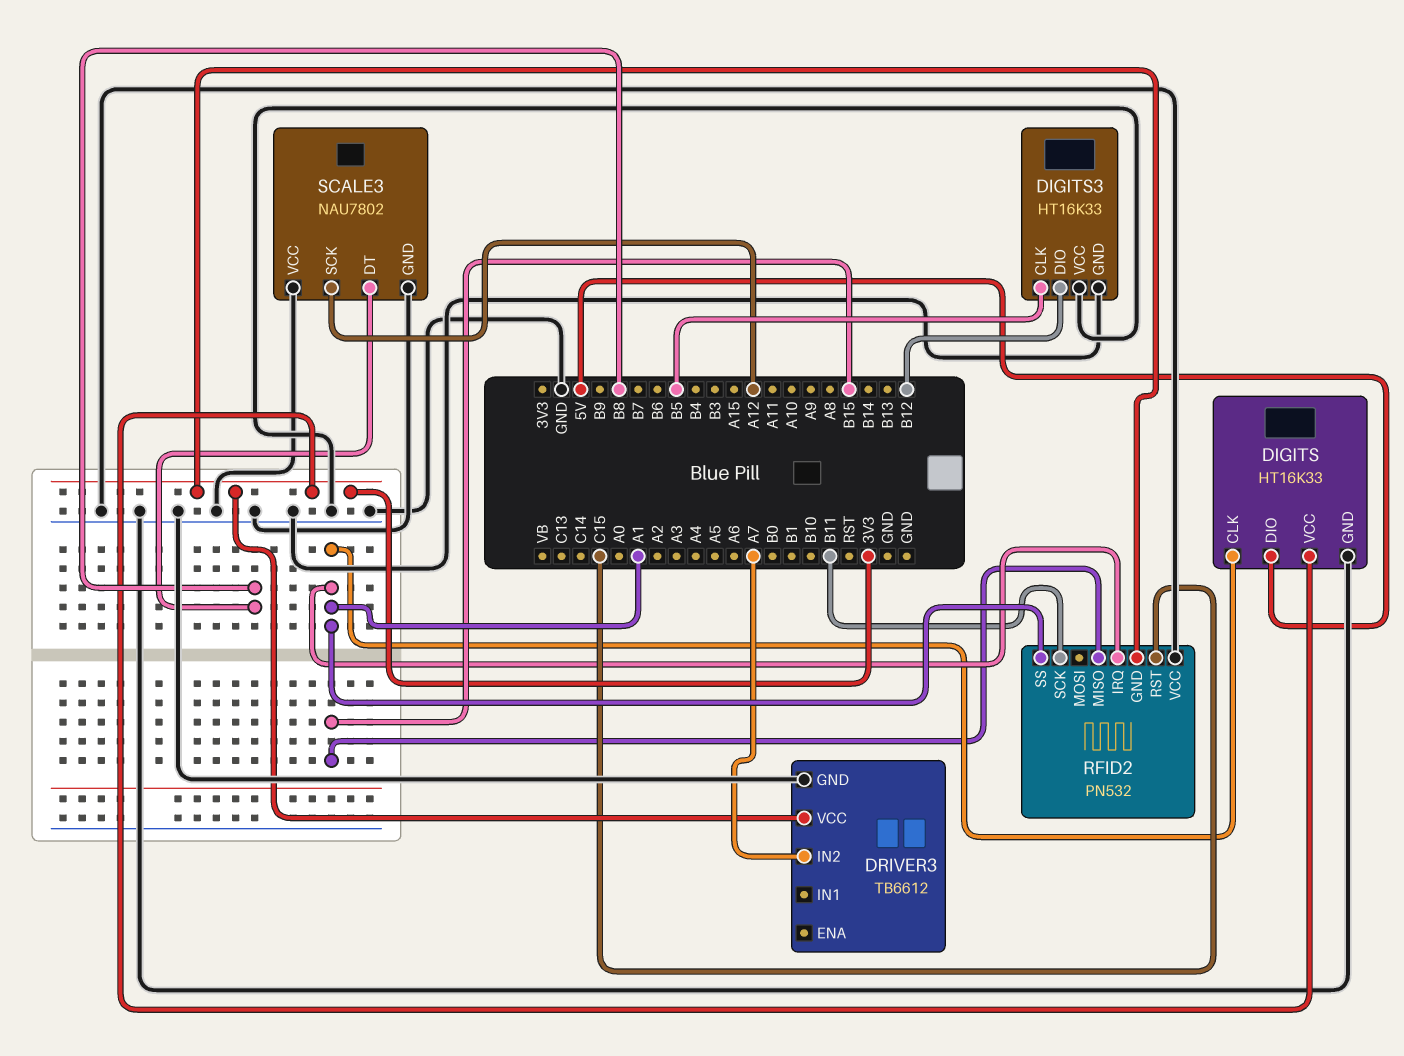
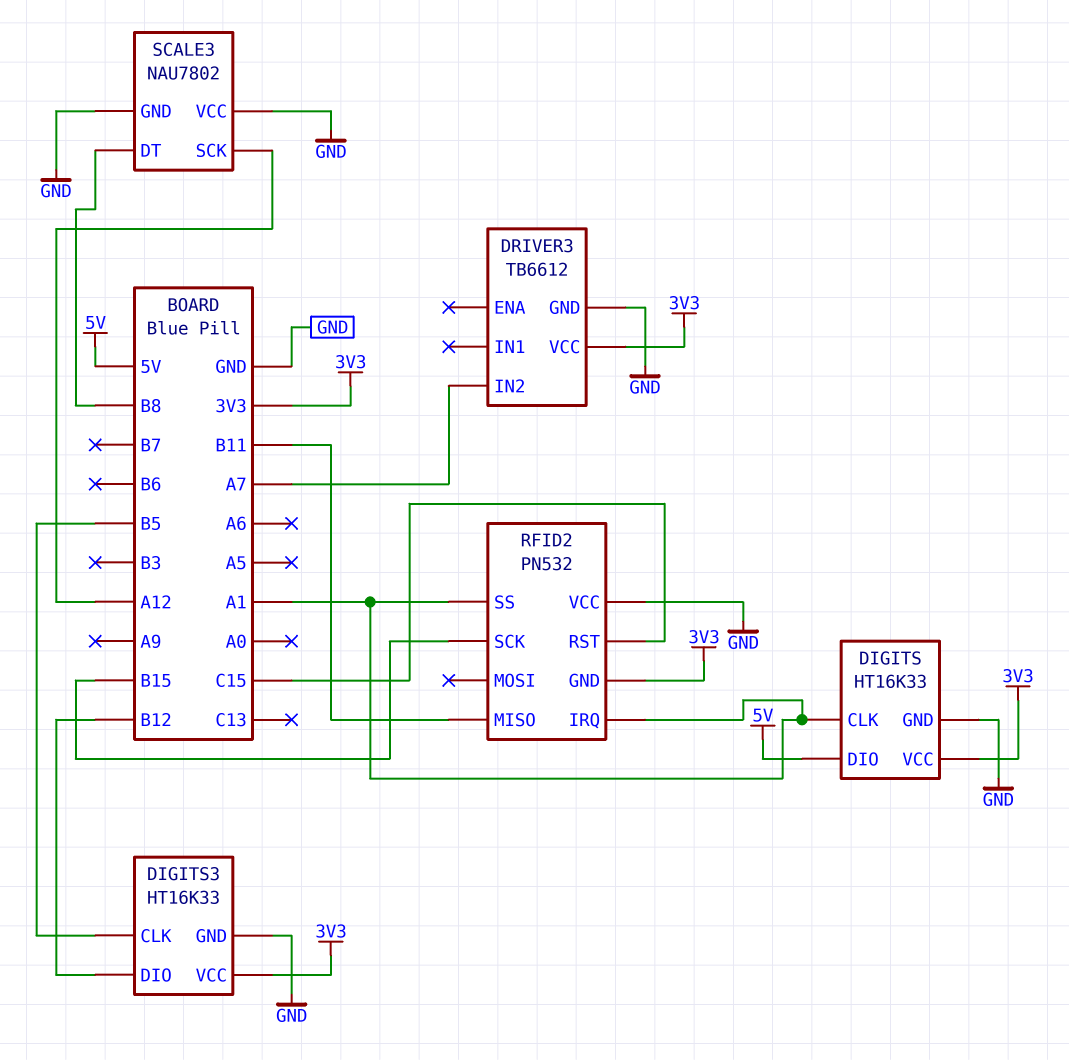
DIGITS3 pin VCC: GND -> 3V3
RFID2 pin MISO: B15 -> B11
RFID2 pin SCK: B11 -> B15

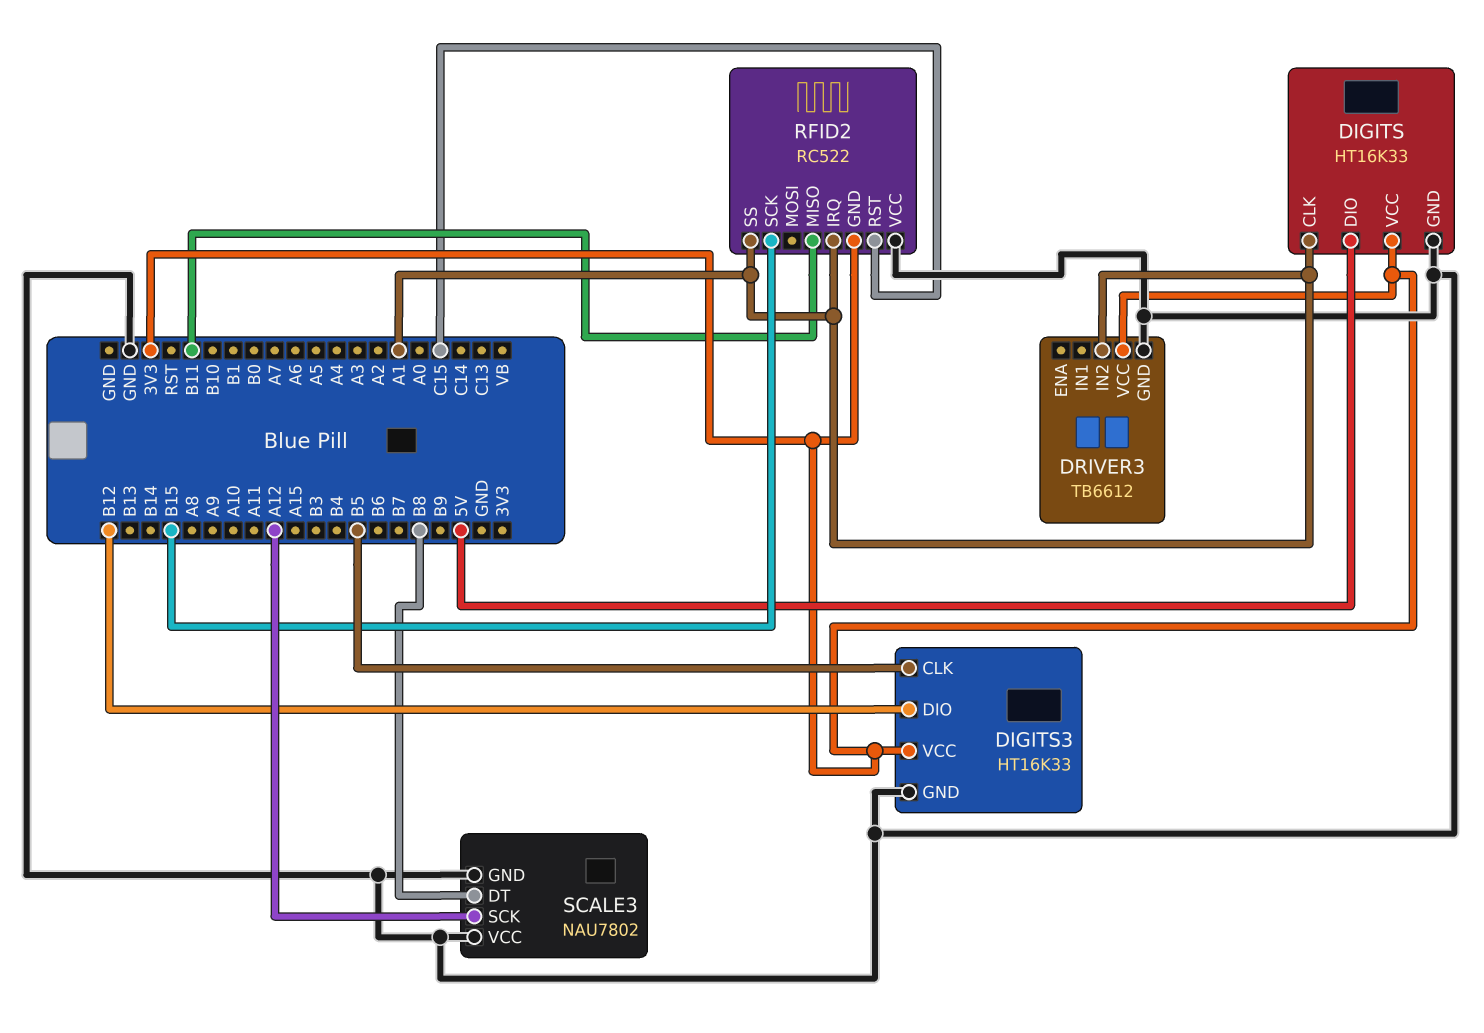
DRIVER3 pin IN2: A7 -> A1
RFID2: PN532 -> RC522

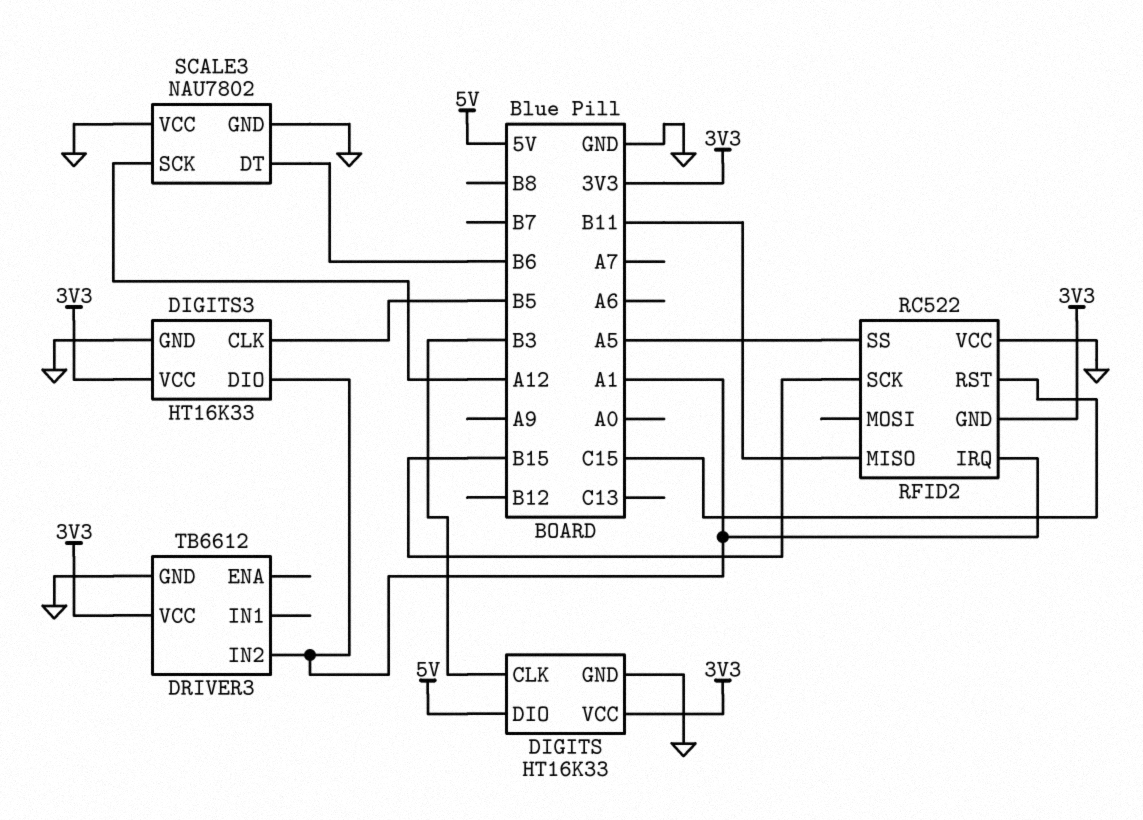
DIGITS pin CLK: A1 -> B3
DIGITS3 pin DIO: B12 -> A1
RFID2 pin SS: A1 -> A5
SCALE3 pin DT: B8 -> B6

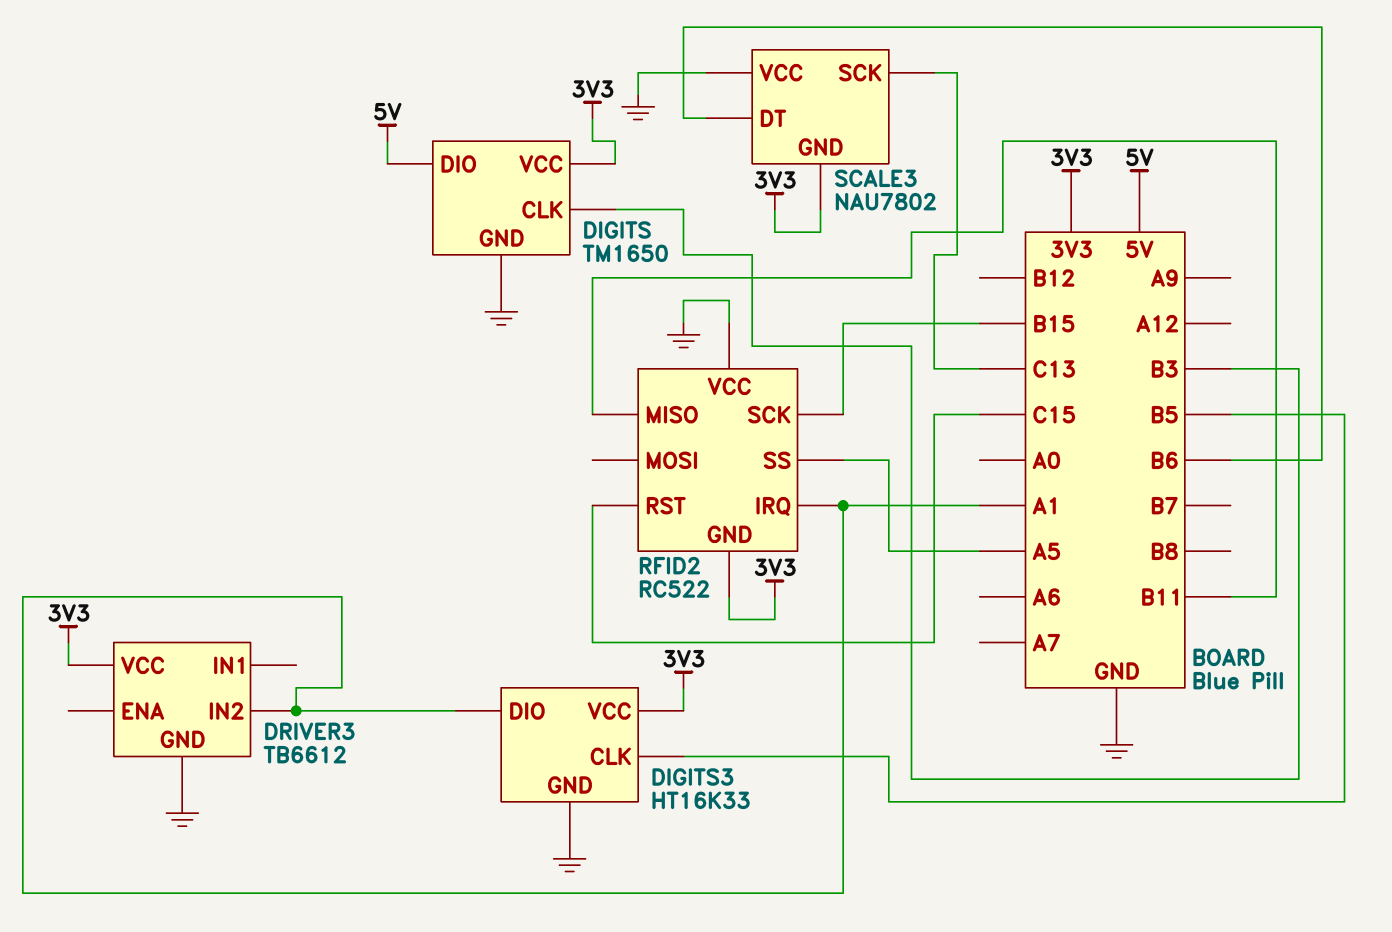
DIGITS: HT16K33 -> TM1650
SCALE3 pin GND: GND -> 3V3
SCALE3 pin SCK: A12 -> C13

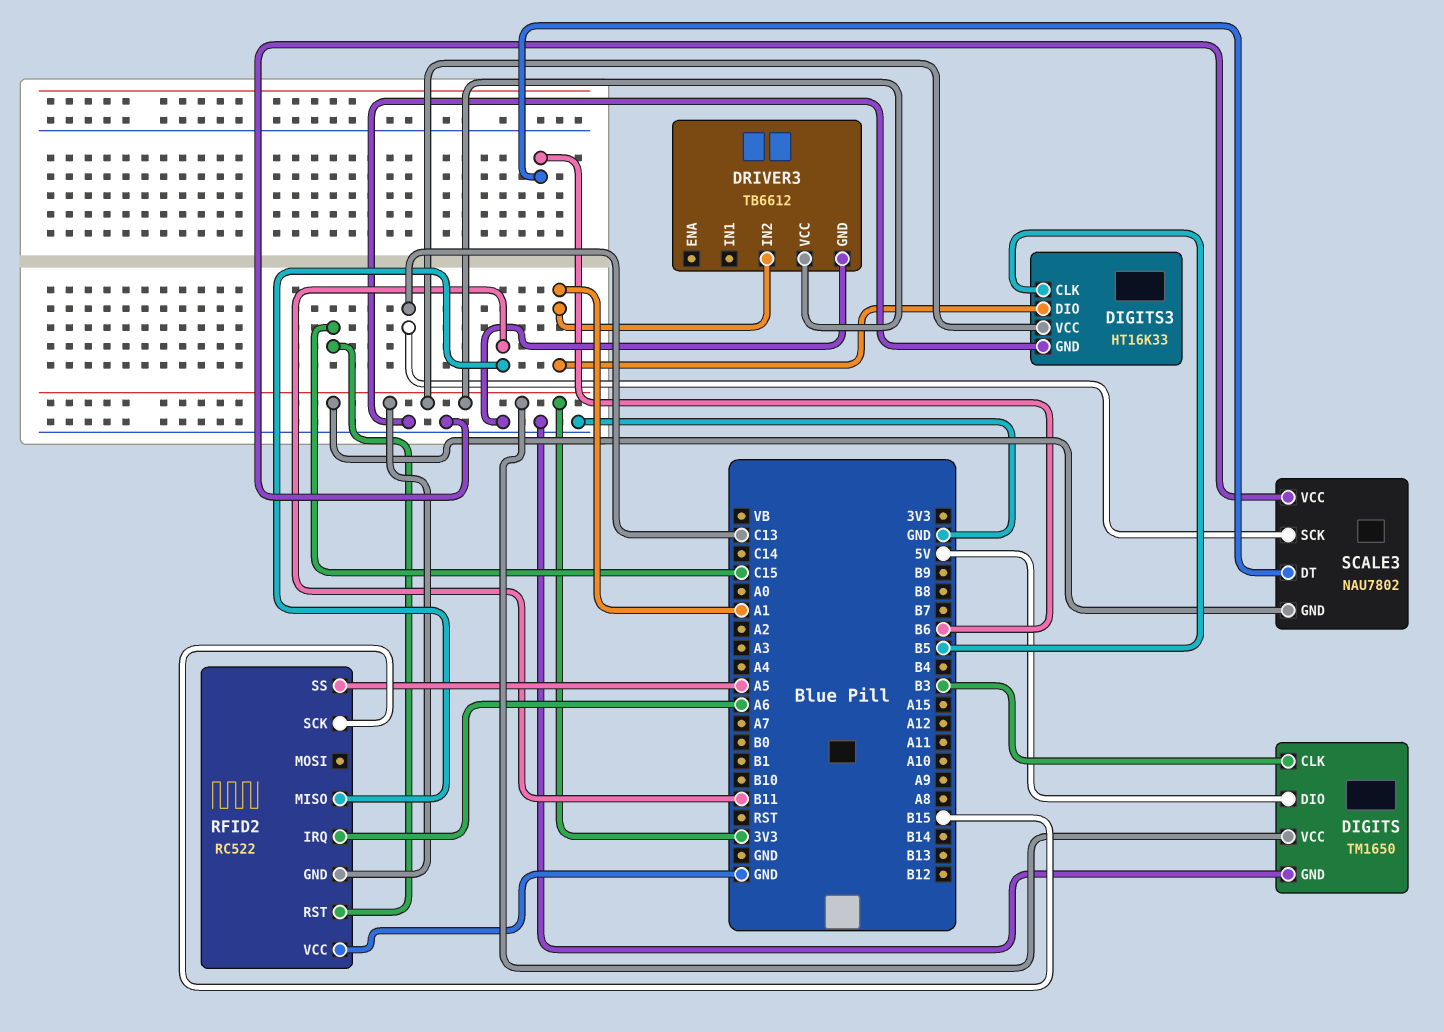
RFID2 pin IRQ: A1 -> A6

